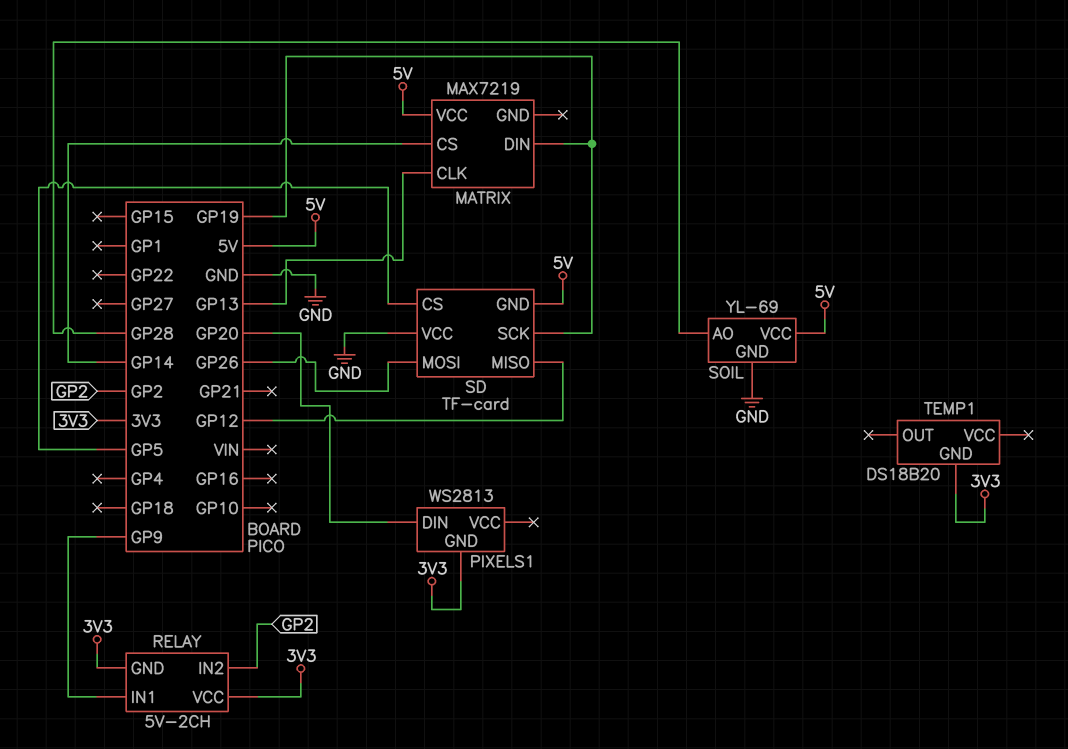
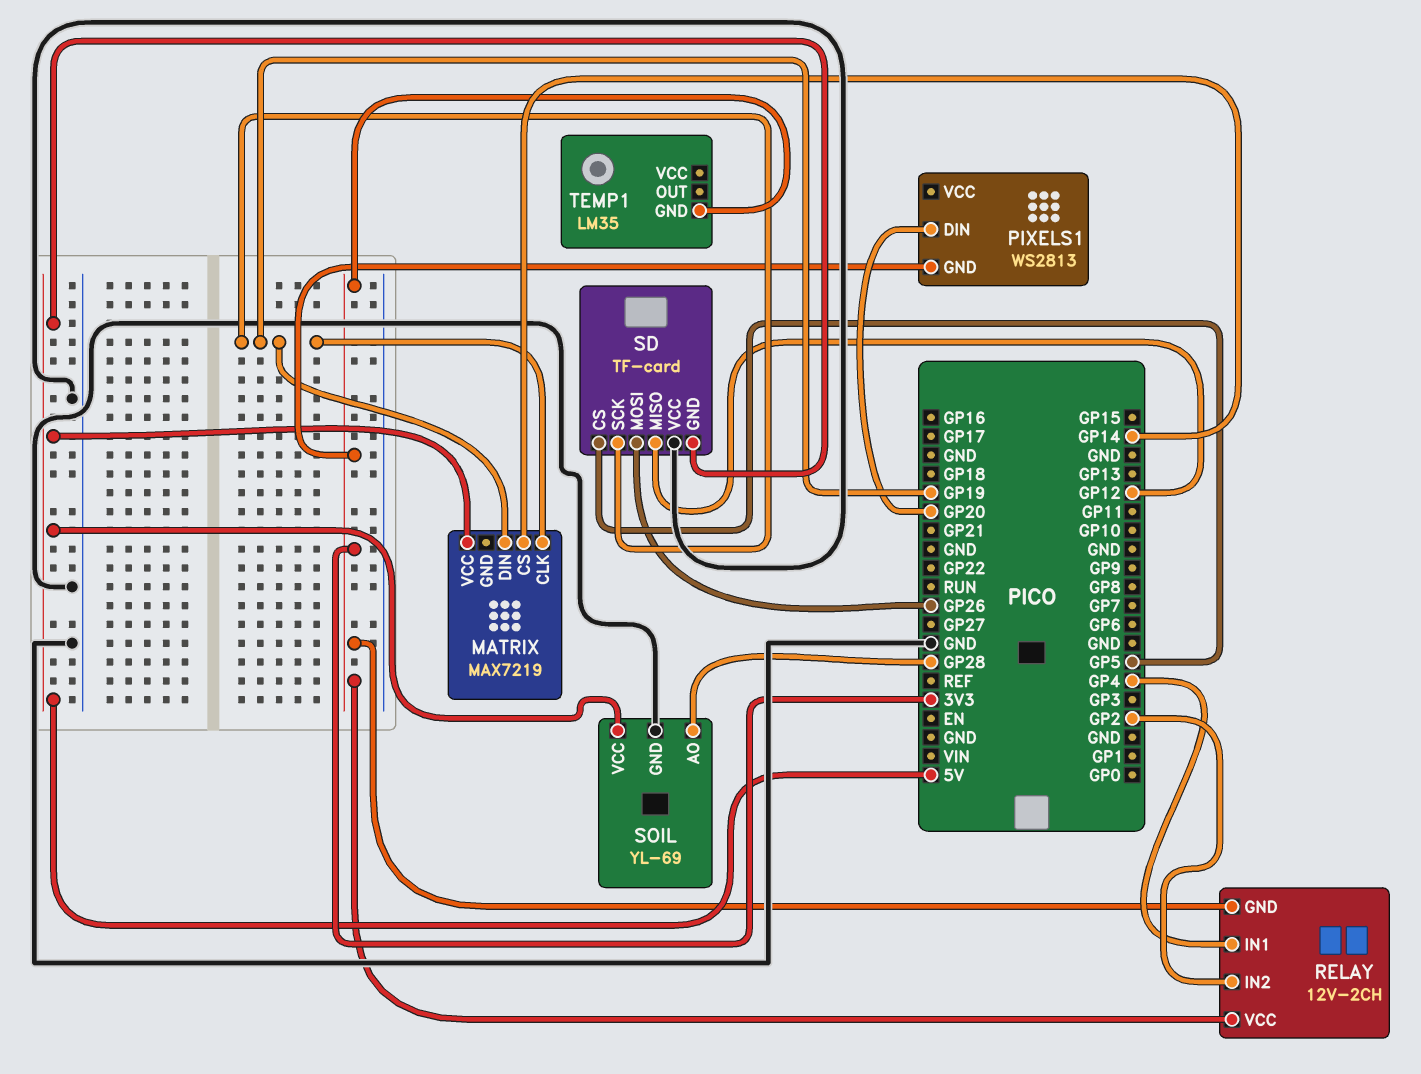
MATRIX pin CLK: GP13 -> GP19
RELAY: 5V-2CH -> 12V-2CH
RELAY pin IN1: GP9 -> GP4
TEMP1: DS18B20 -> LM35

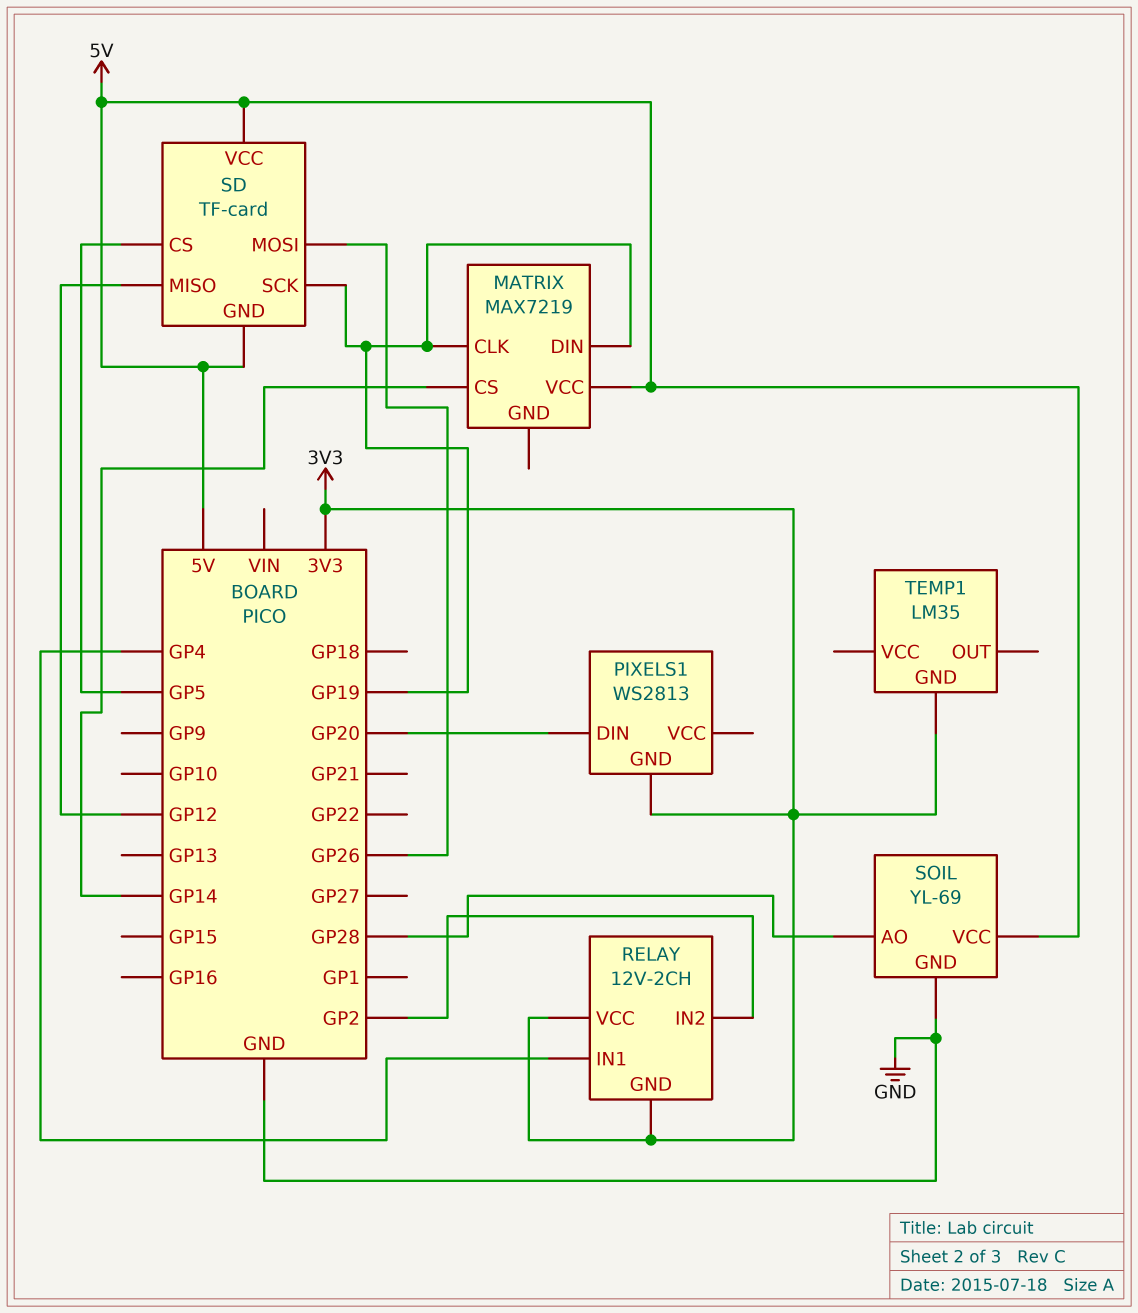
SD pin VCC: GND -> 5V

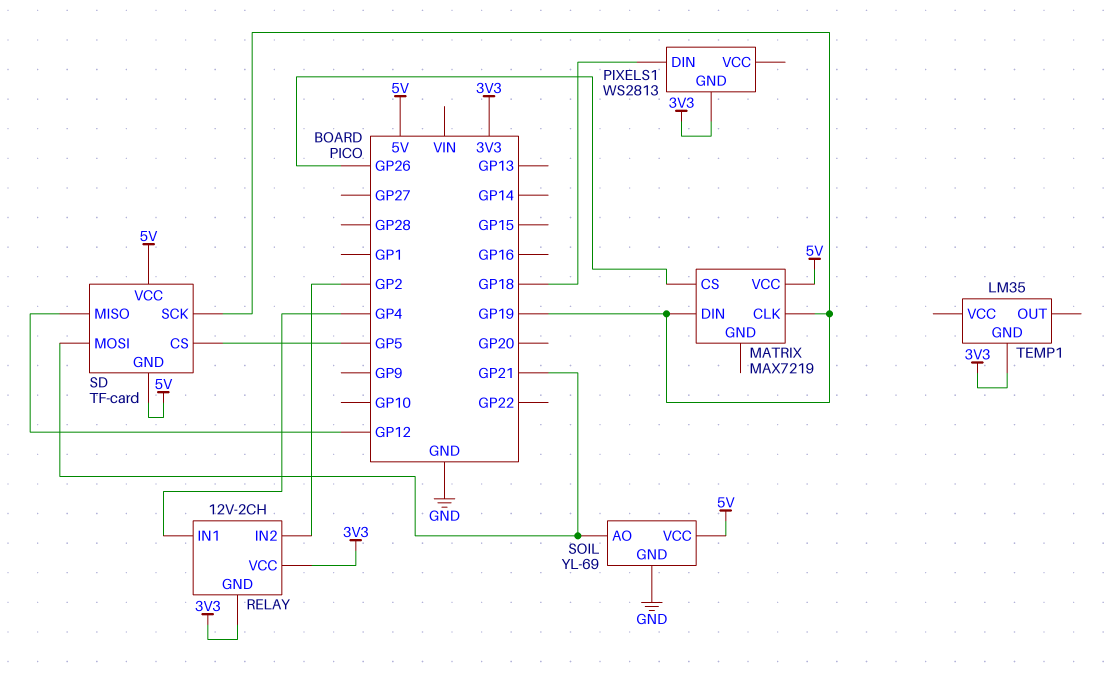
MATRIX pin CS: GP14 -> GP26
PIXELS1 pin DIN: GP20 -> GP18
SD pin MOSI: GP26 -> GP21
SOIL pin AO: GP28 -> GP21

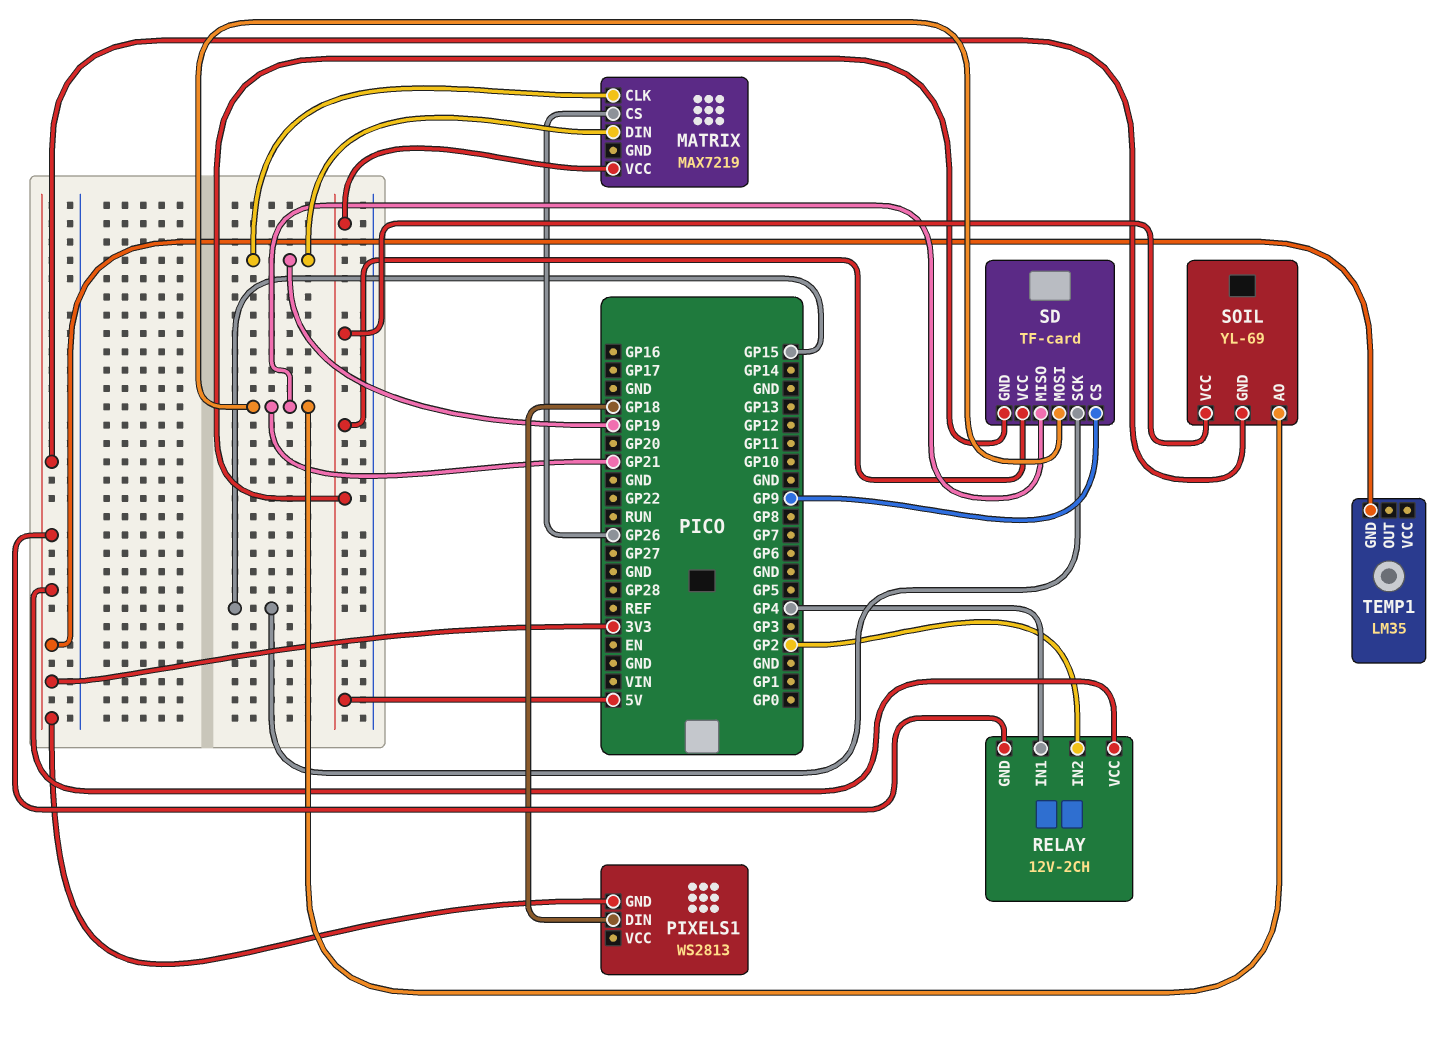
SD pin CS: GP5 -> GP9
SD pin MISO: GP12 -> GP21
SD pin SCK: GP19 -> GP15
SOIL pin GND: GND -> 3V3

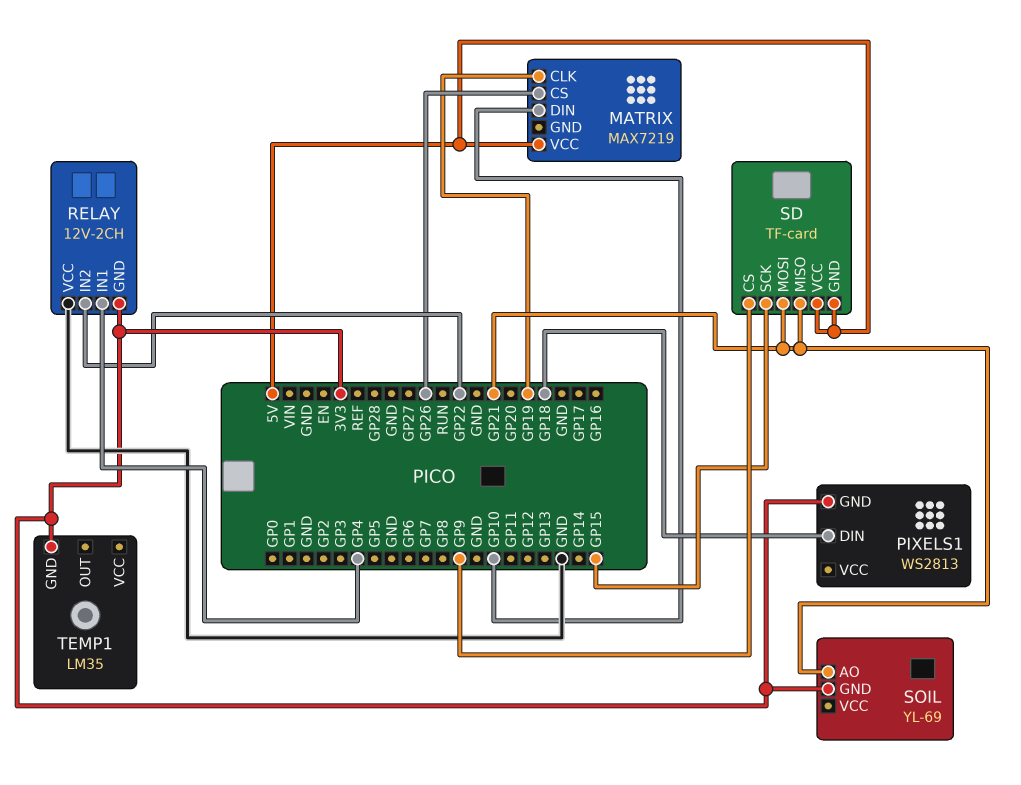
MATRIX pin DIN: GP19 -> GP10
RELAY pin IN2: GP2 -> GP22
RELAY pin VCC: 3V3 -> GND
SOIL pin VCC: 5V -> none

